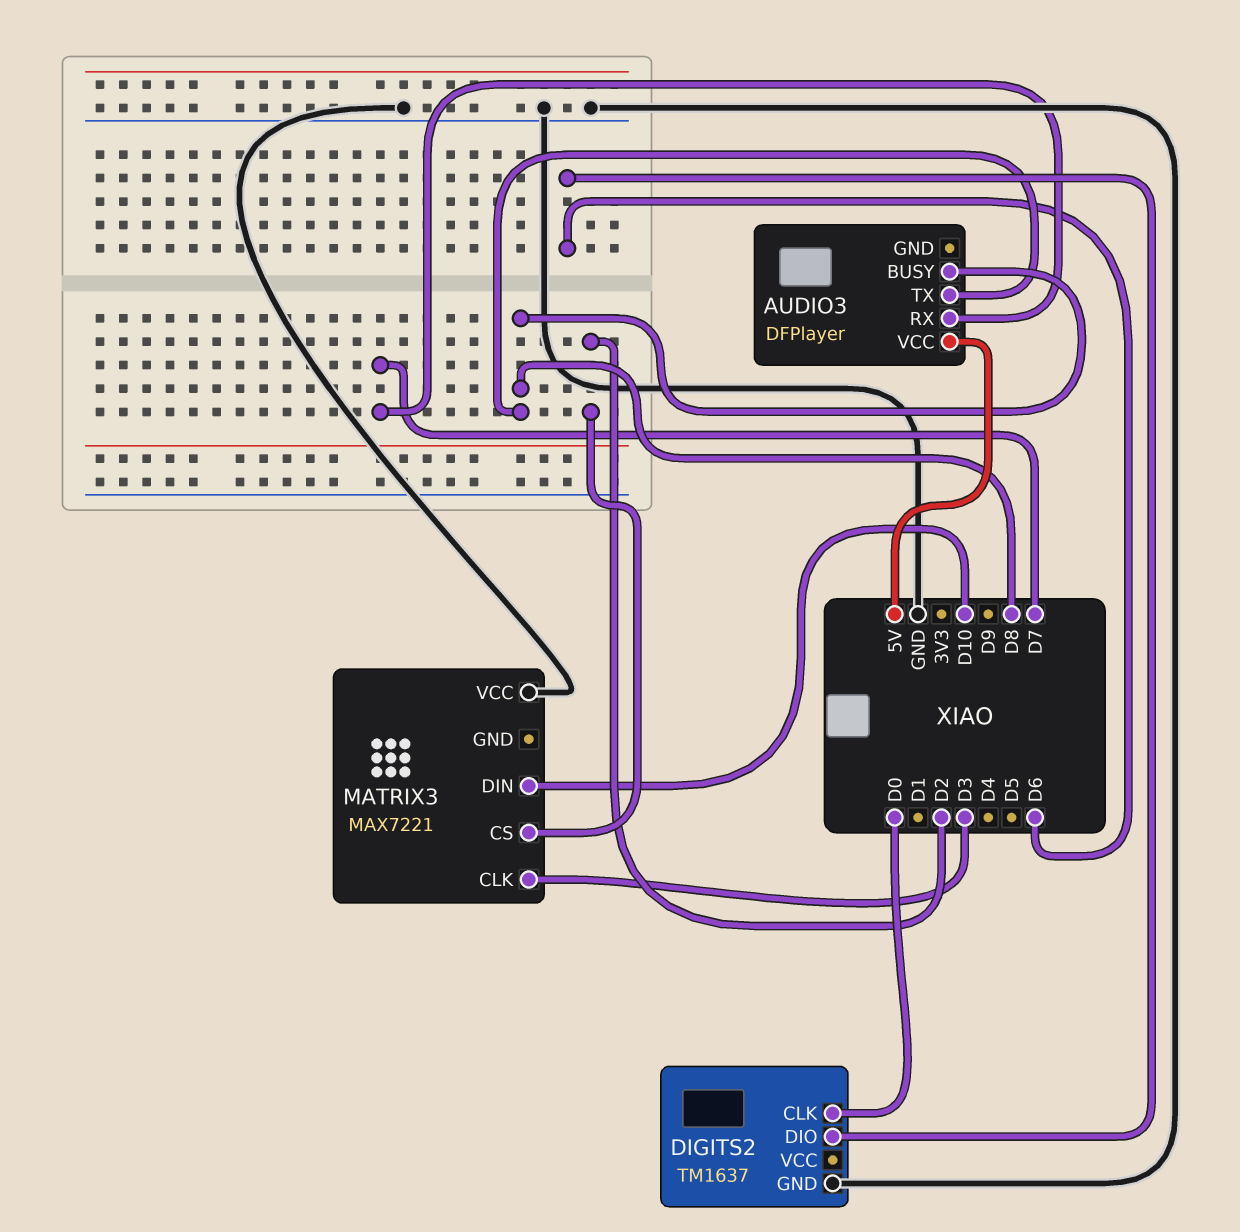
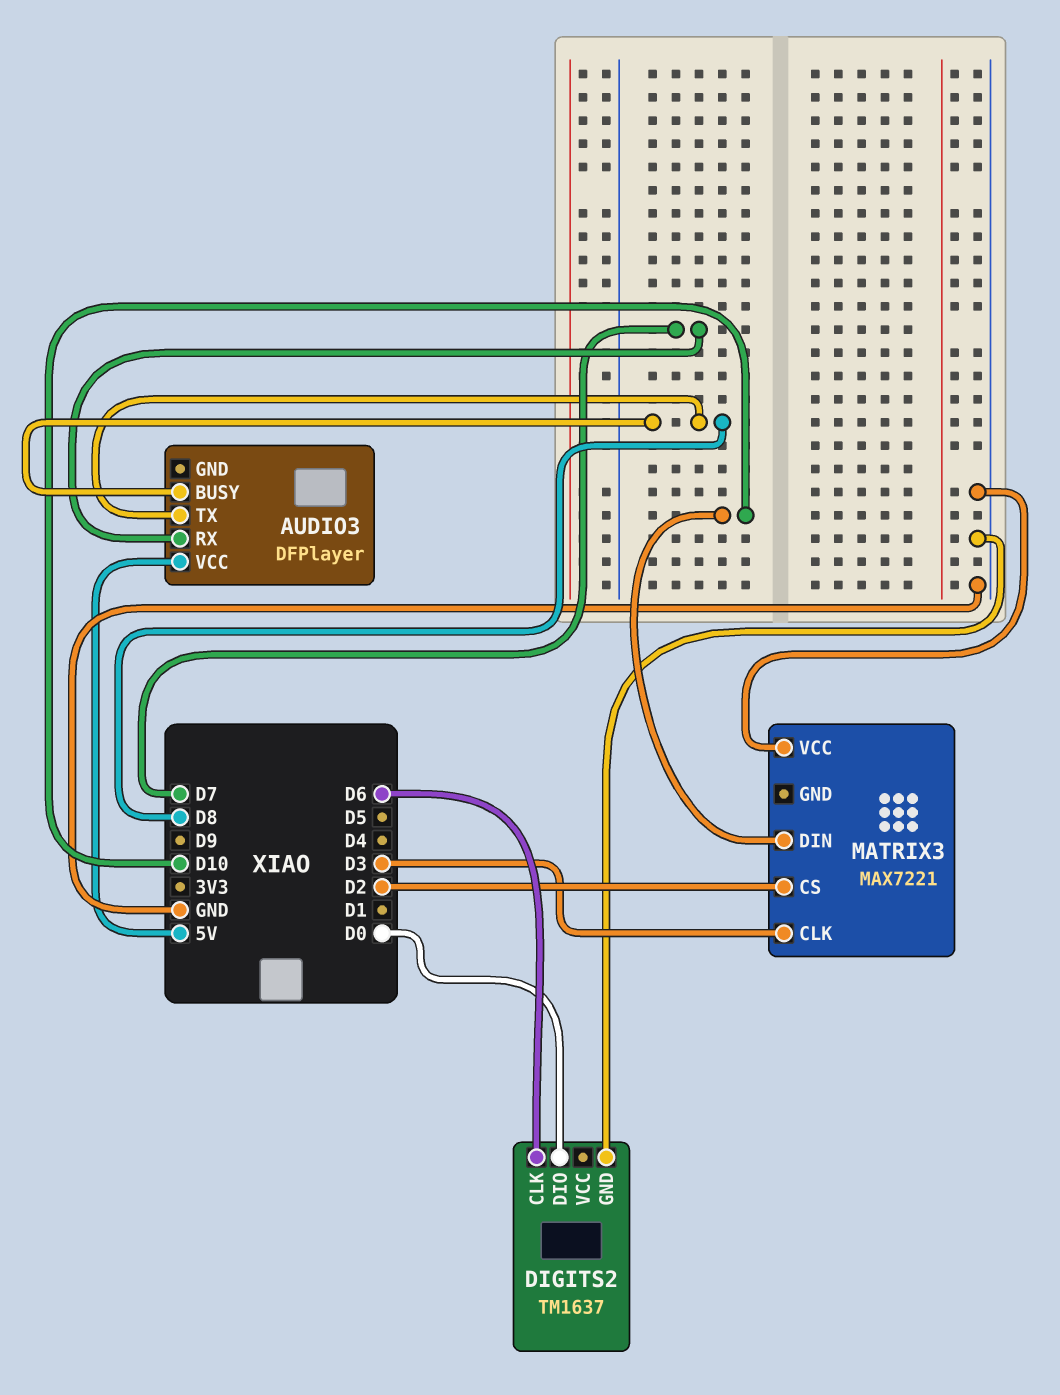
DIGITS2 pin CLK: D0 -> D6
DIGITS2 pin DIO: D6 -> D0

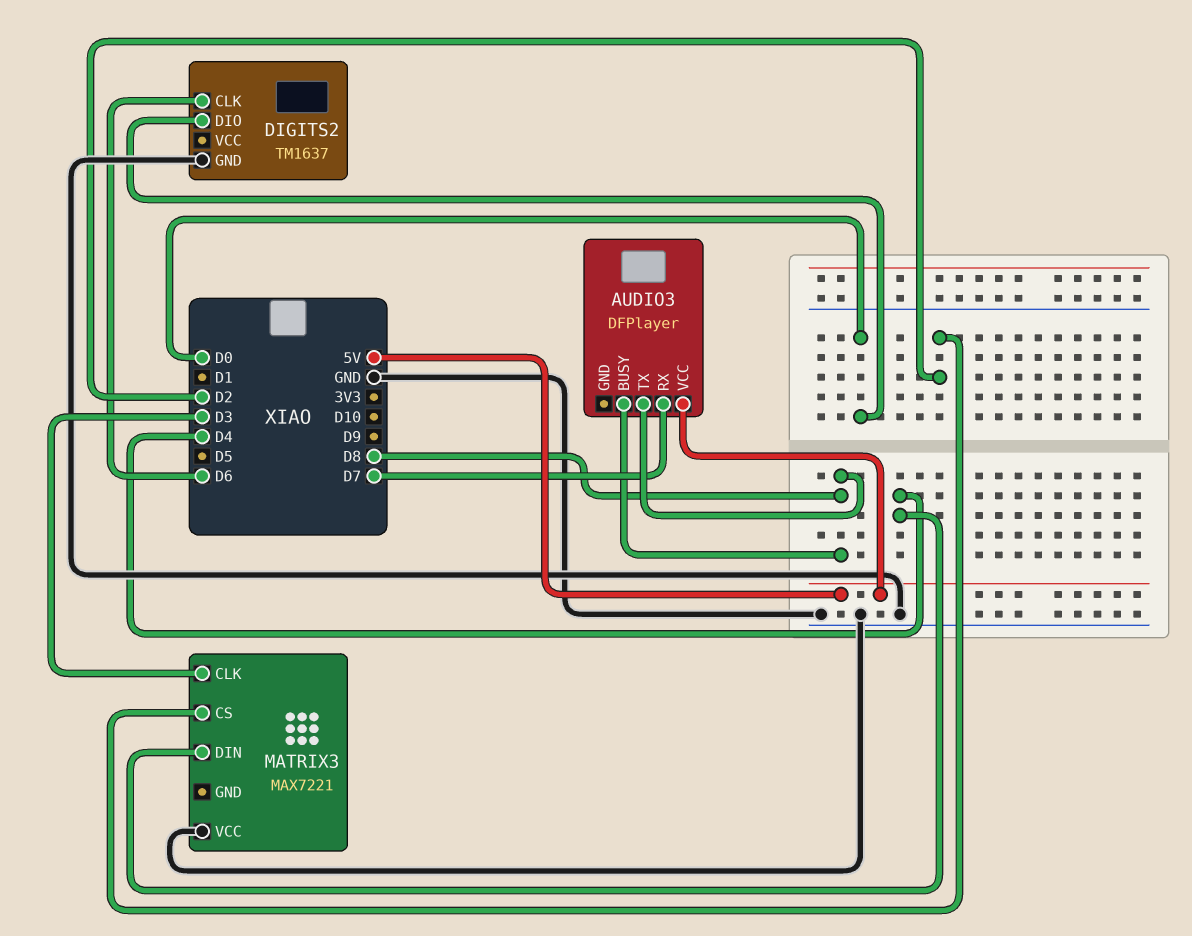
MATRIX3 pin DIN: D10 -> D4

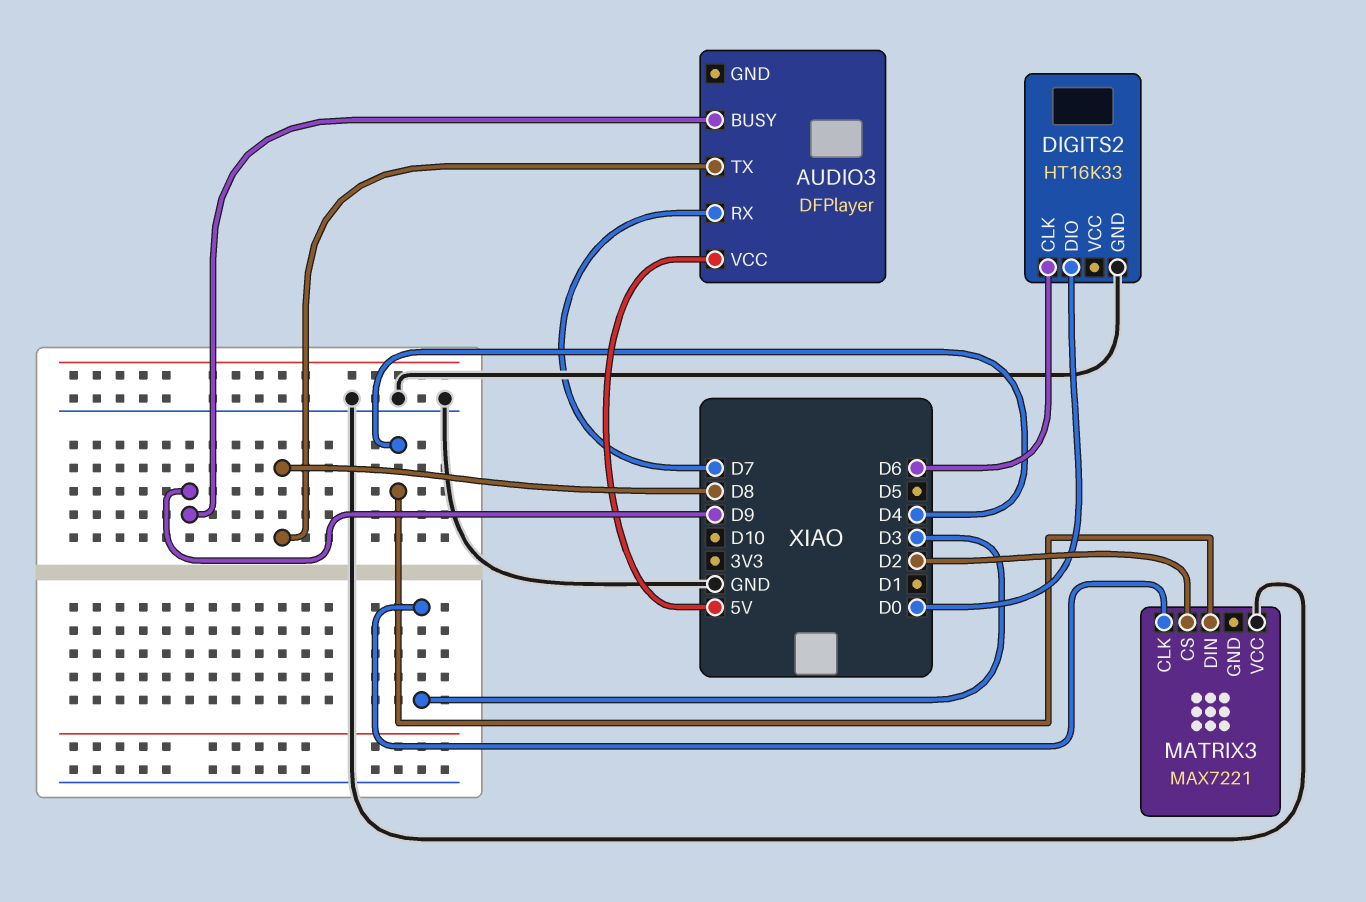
AUDIO3 pin BUSY: D8 -> D9
DIGITS2: TM1637 -> HT16K33

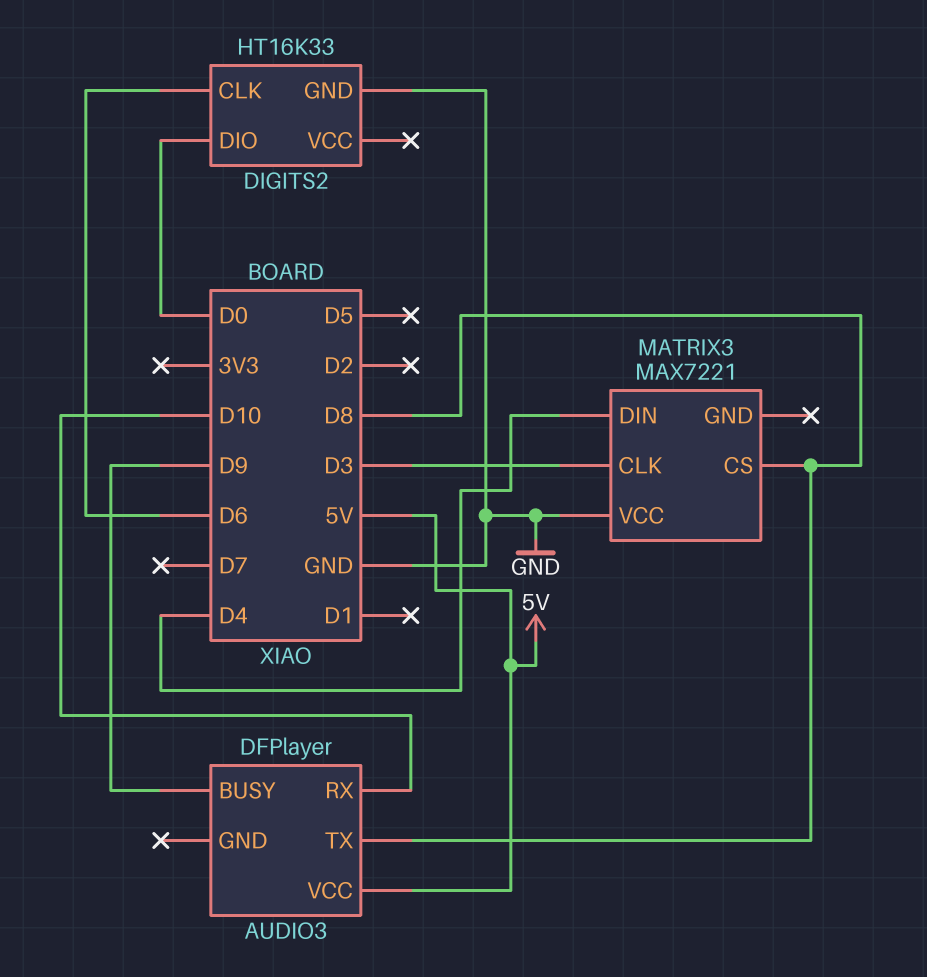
AUDIO3 pin RX: D7 -> D10
MATRIX3 pin CS: D2 -> D8

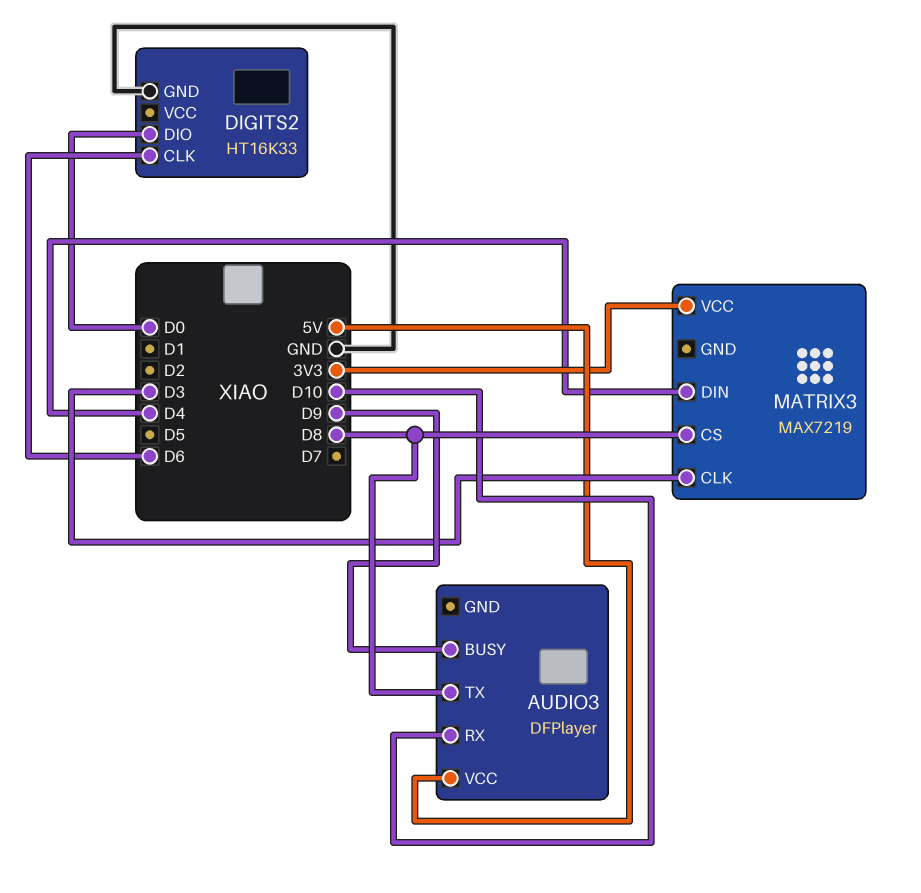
MATRIX3: MAX7221 -> MAX7219
MATRIX3 pin VCC: GND -> 3V3

